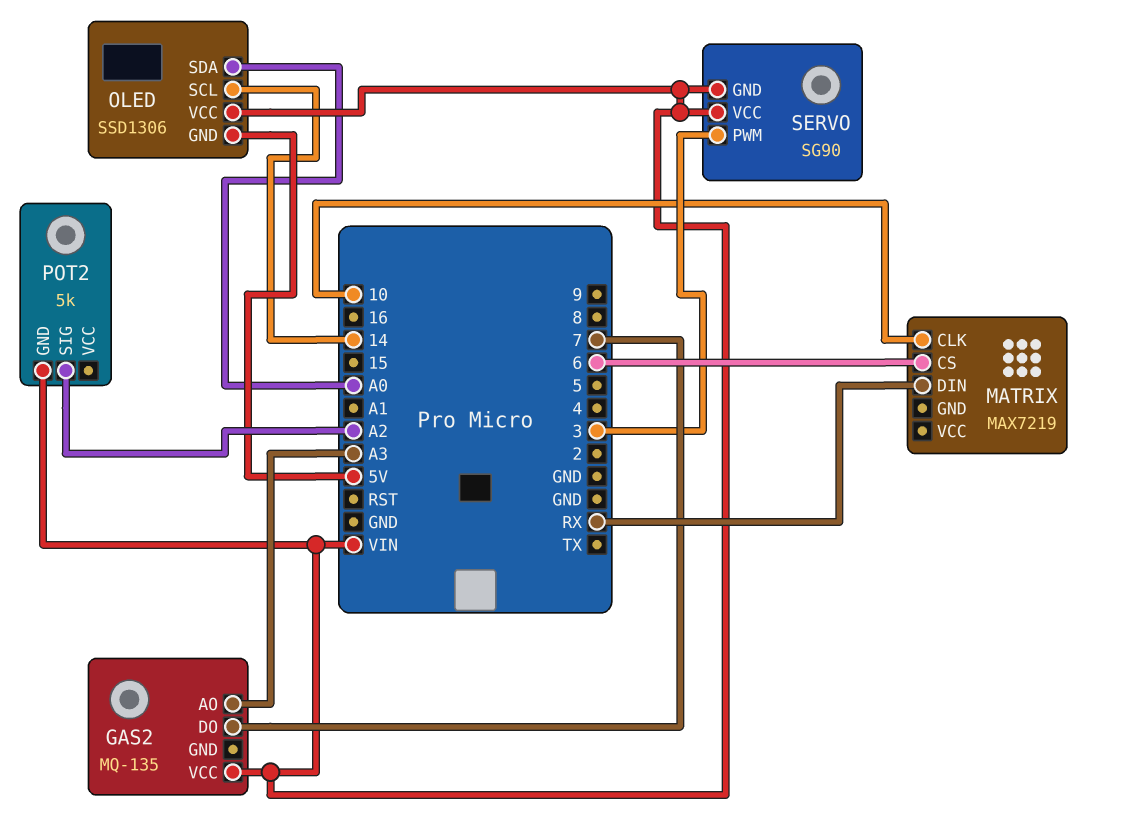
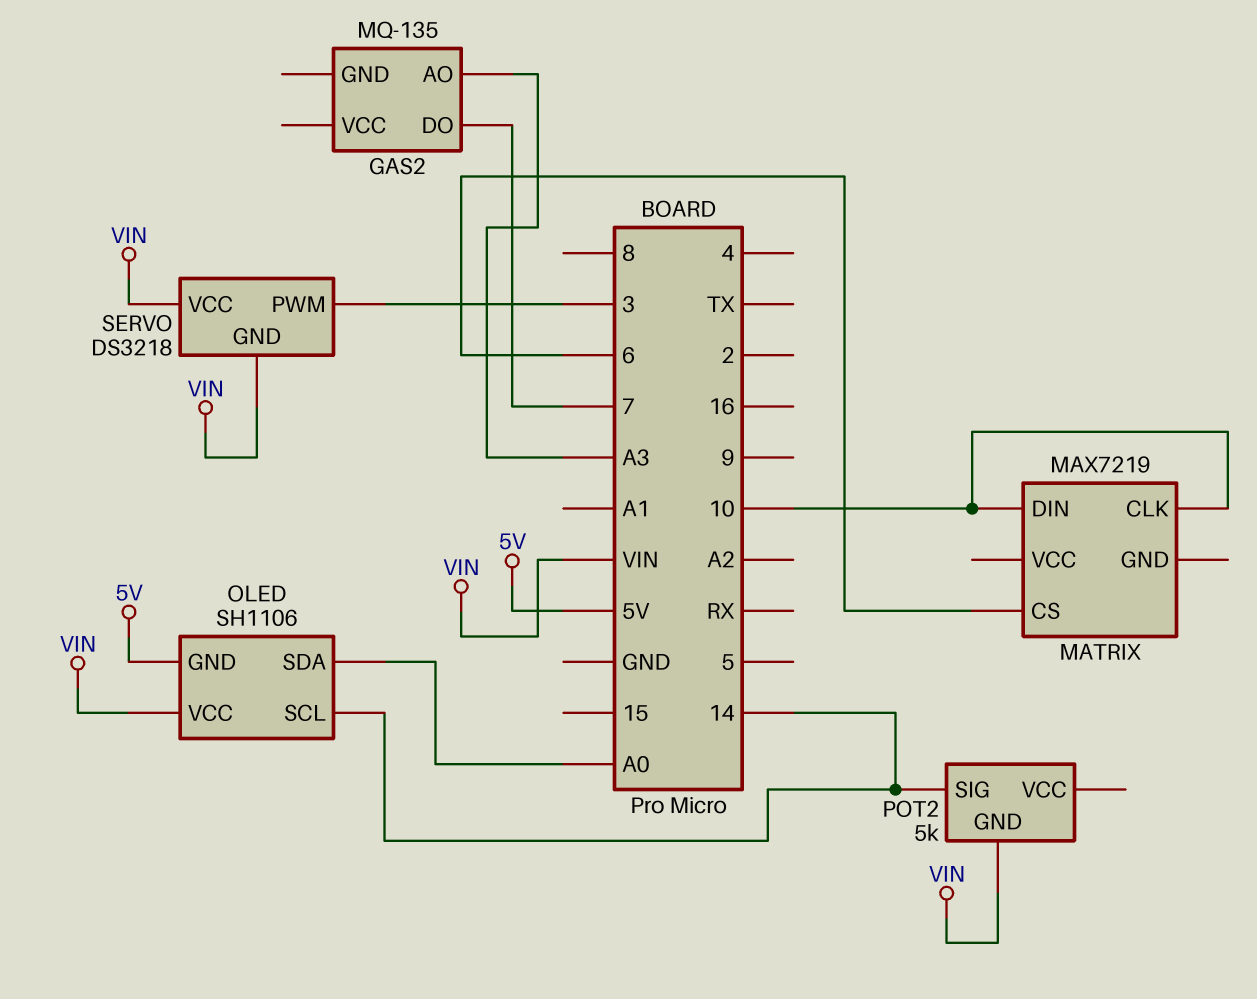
GAS2 pin VCC: VIN -> none
MATRIX pin DIN: RX -> 10
OLED: SSD1306 -> SH1106
POT2 pin SIG: A2 -> 14
SERVO: SG90 -> DS3218

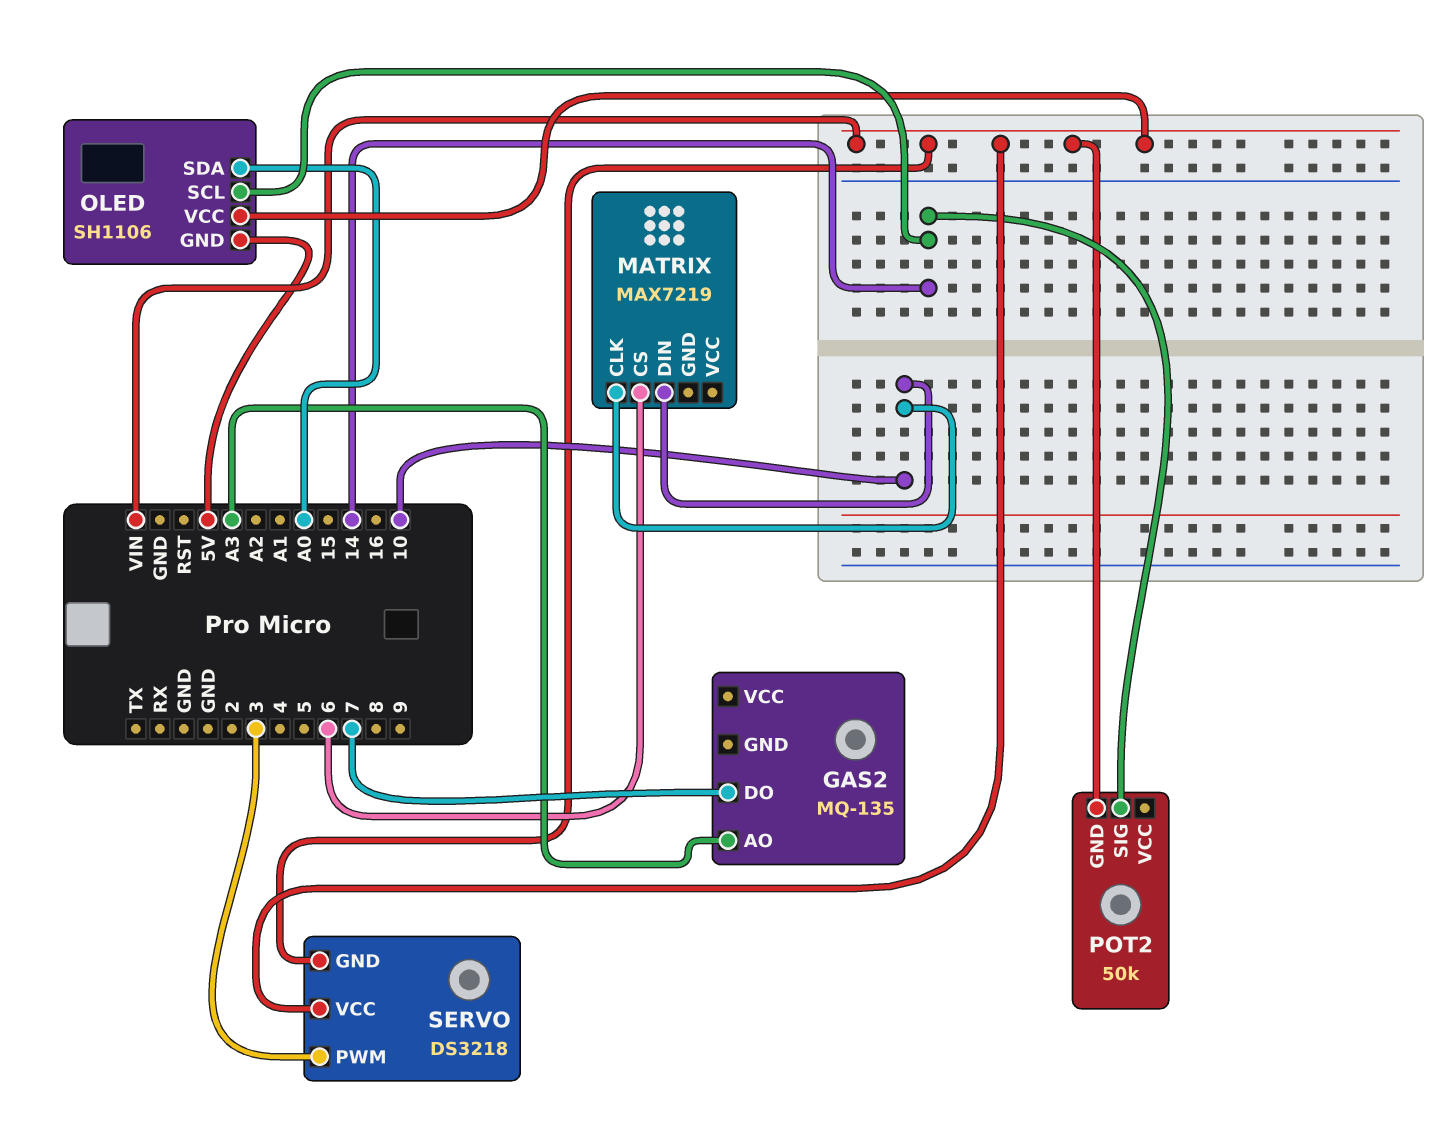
POT2: 5k -> 50k

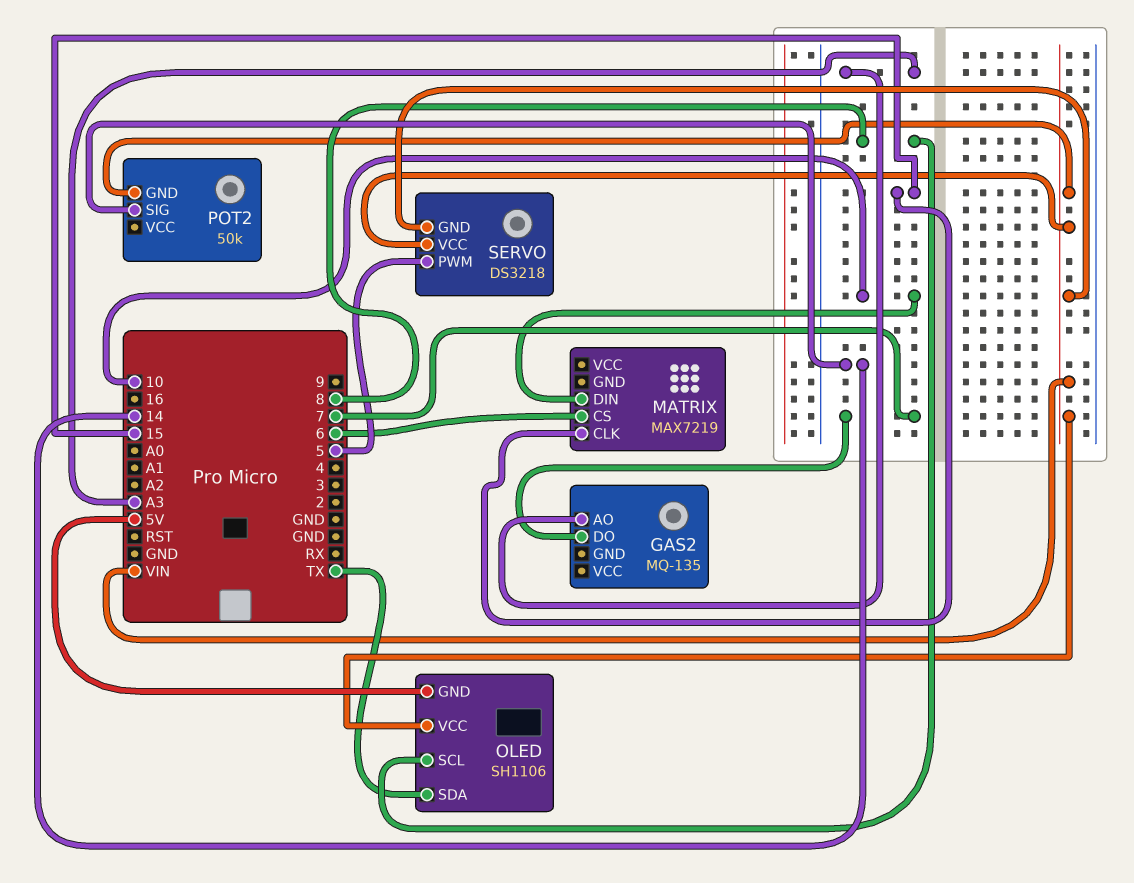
MATRIX pin CLK: 10 -> 15
OLED pin SCL: 14 -> 8
OLED pin SDA: A0 -> TX
SERVO pin PWM: 3 -> 5

